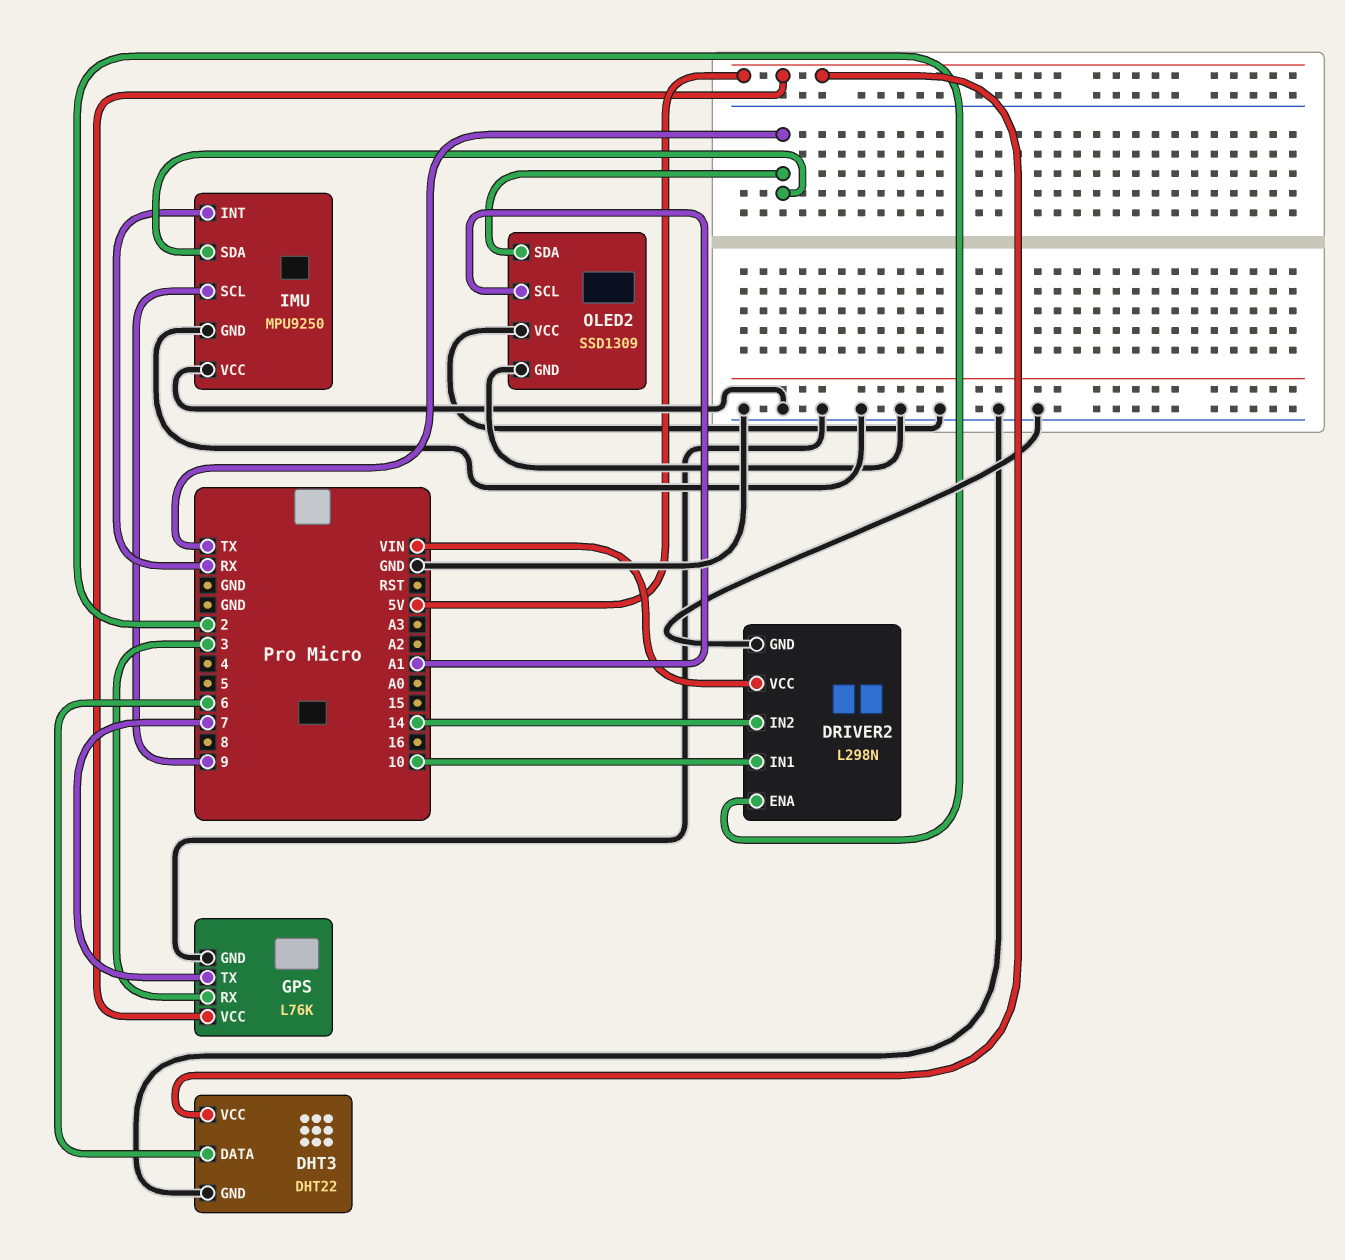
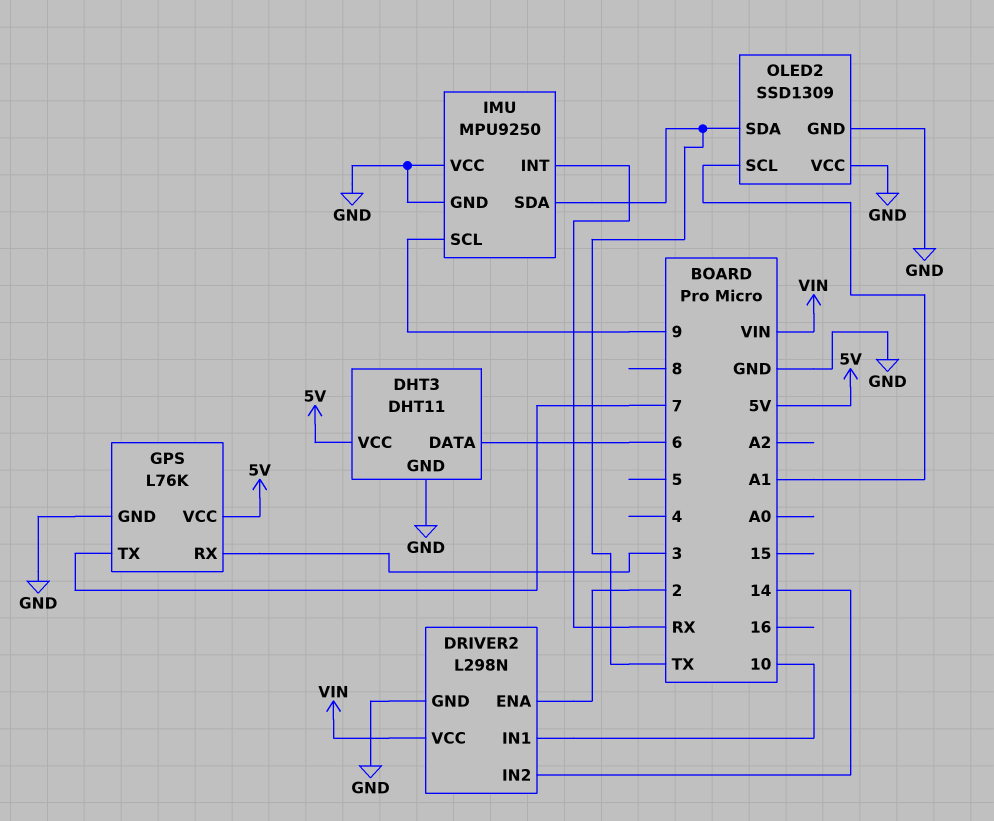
DHT3: DHT22 -> DHT11

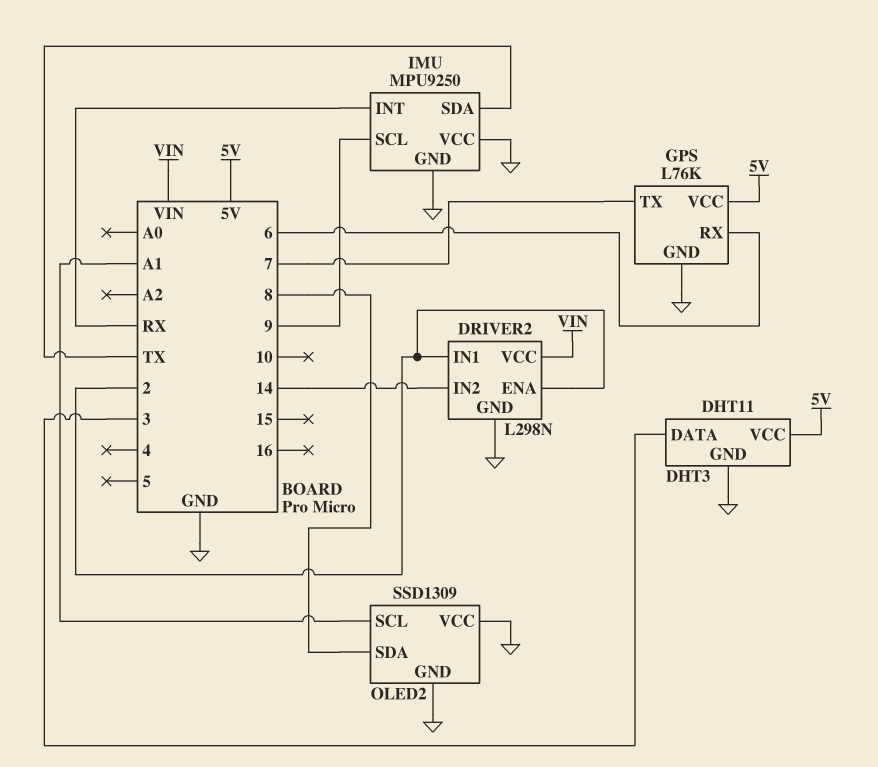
DHT3 pin DATA: 6 -> 3
DRIVER2 pin IN1: 10 -> 2
GPS pin RX: 3 -> 6
OLED2 pin SDA: TX -> 8

